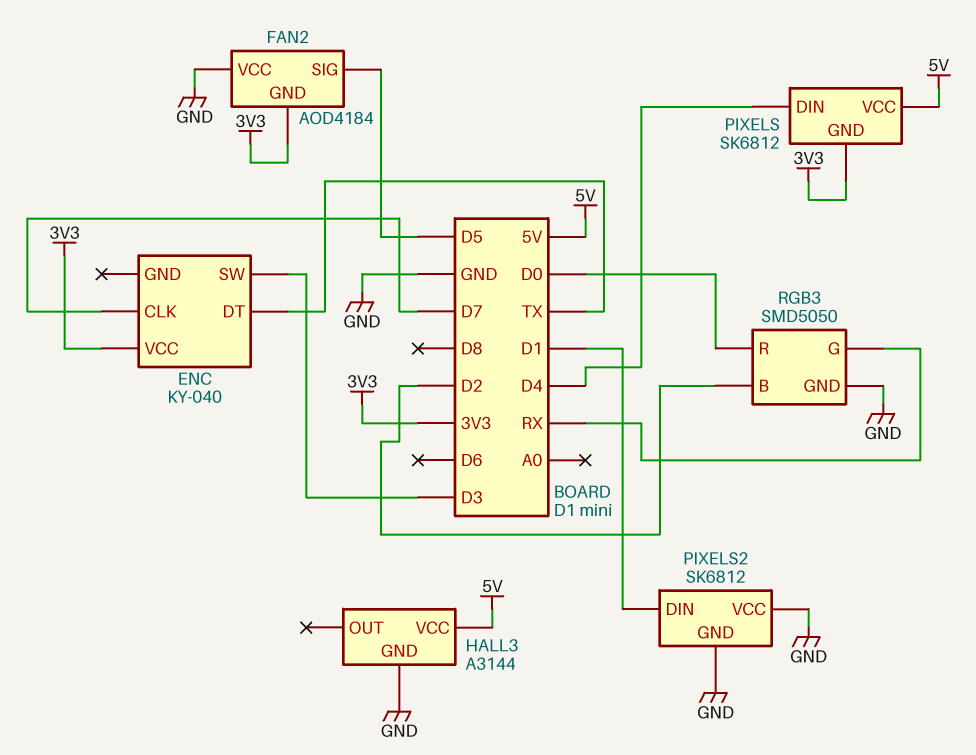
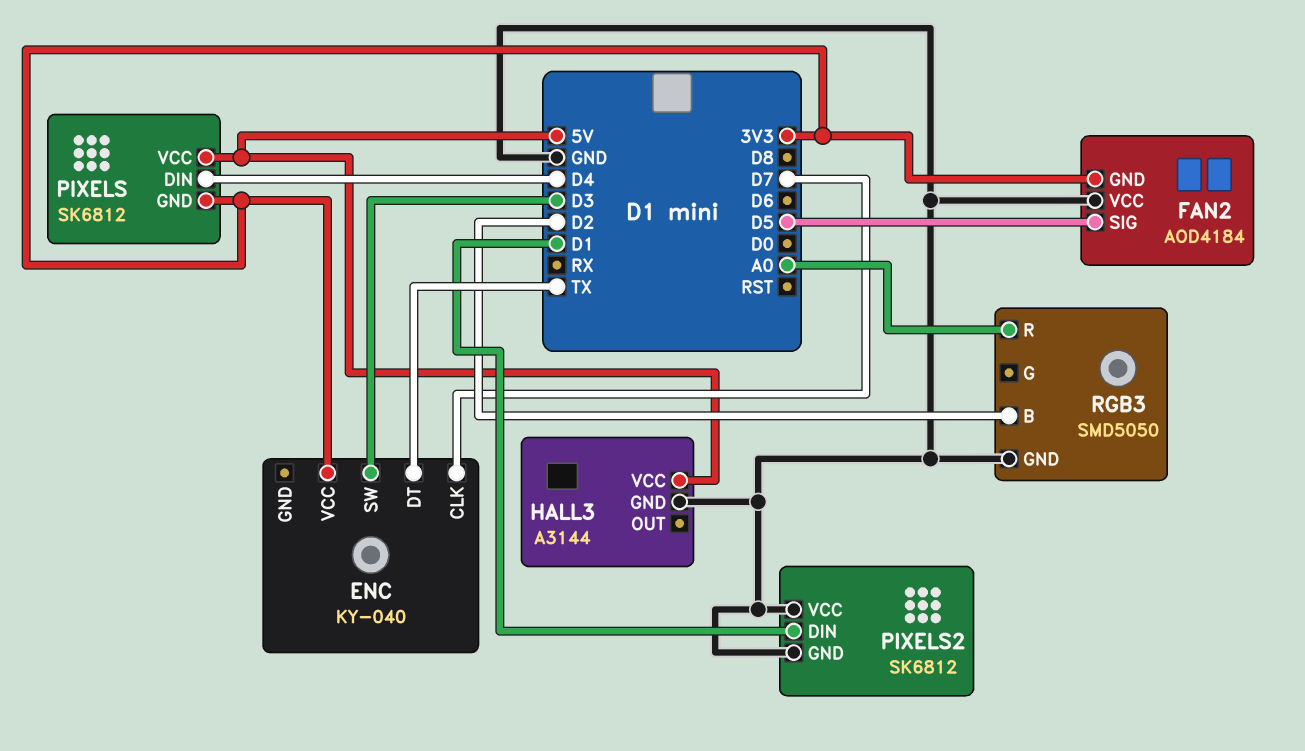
RGB3 pin G: RX -> none
RGB3 pin R: D0 -> A0

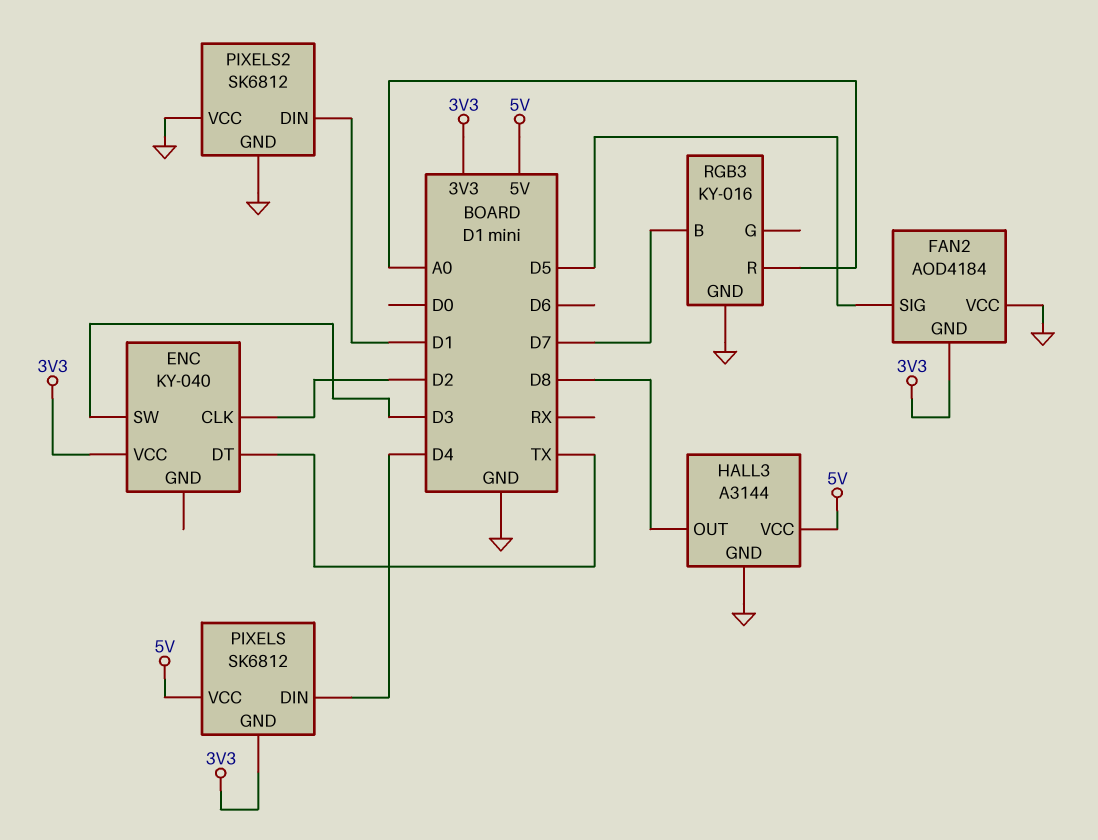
ENC pin CLK: D7 -> D2
HALL3 pin OUT: none -> D8
RGB3: SMD5050 -> KY-016
RGB3 pin B: D2 -> D7

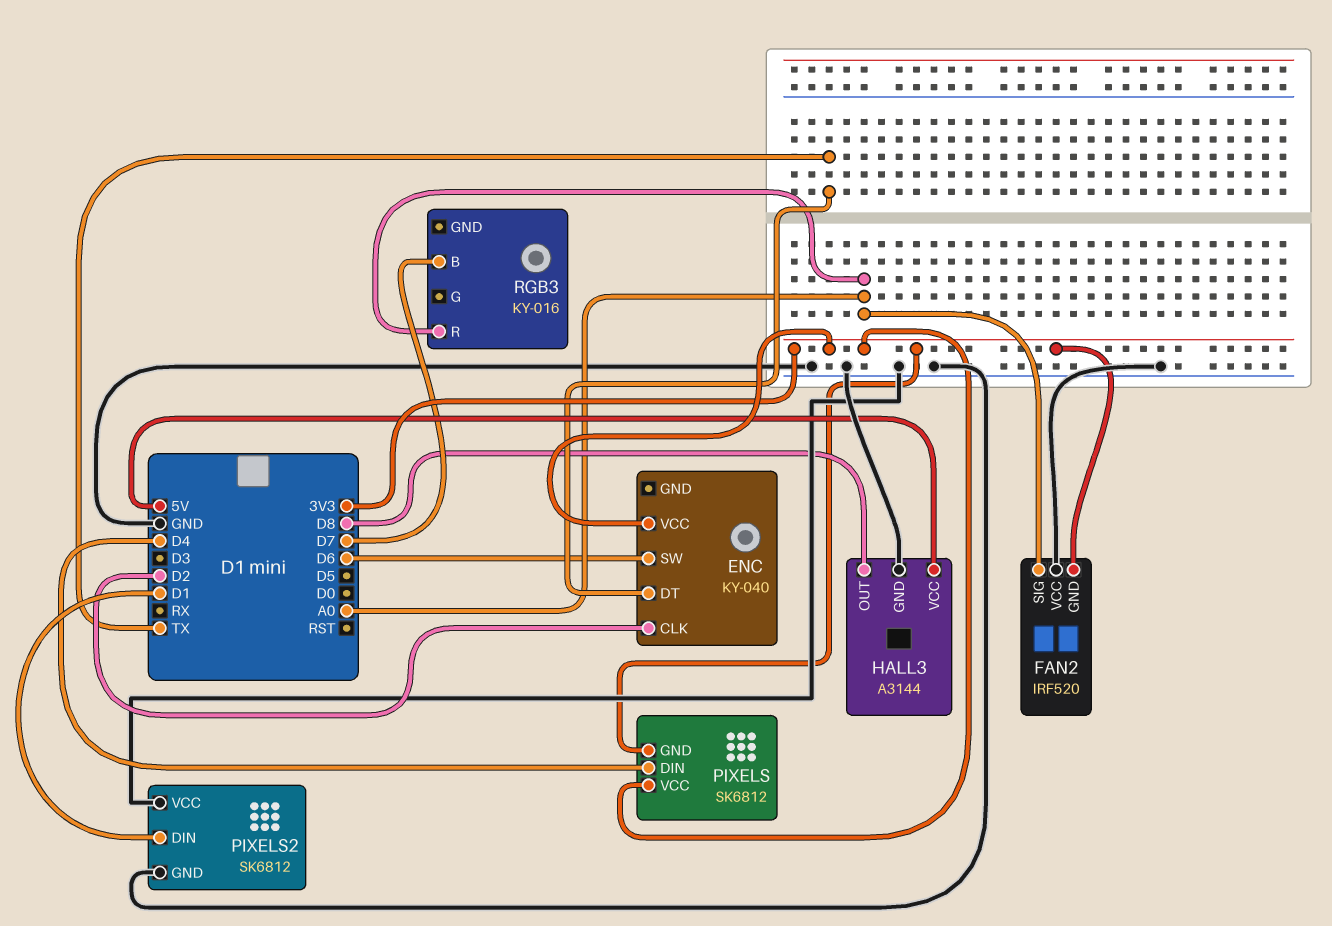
ENC pin SW: D3 -> D6
FAN2: AOD4184 -> IRF520
FAN2 pin SIG: D5 -> A0
PIXELS pin VCC: 5V -> 3V3
RGB3 pin GND: GND -> none

